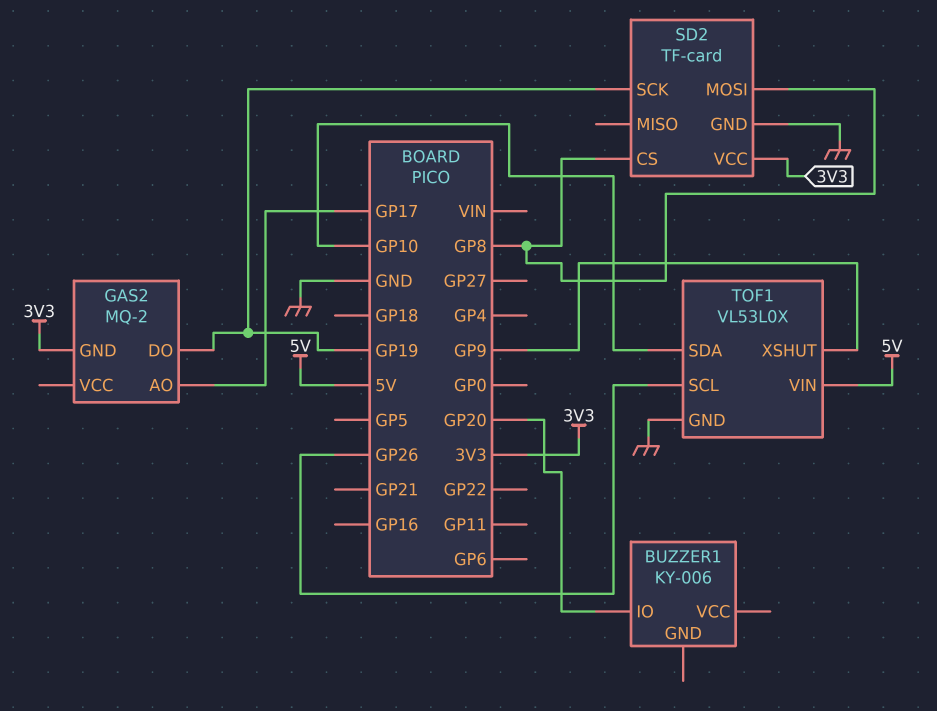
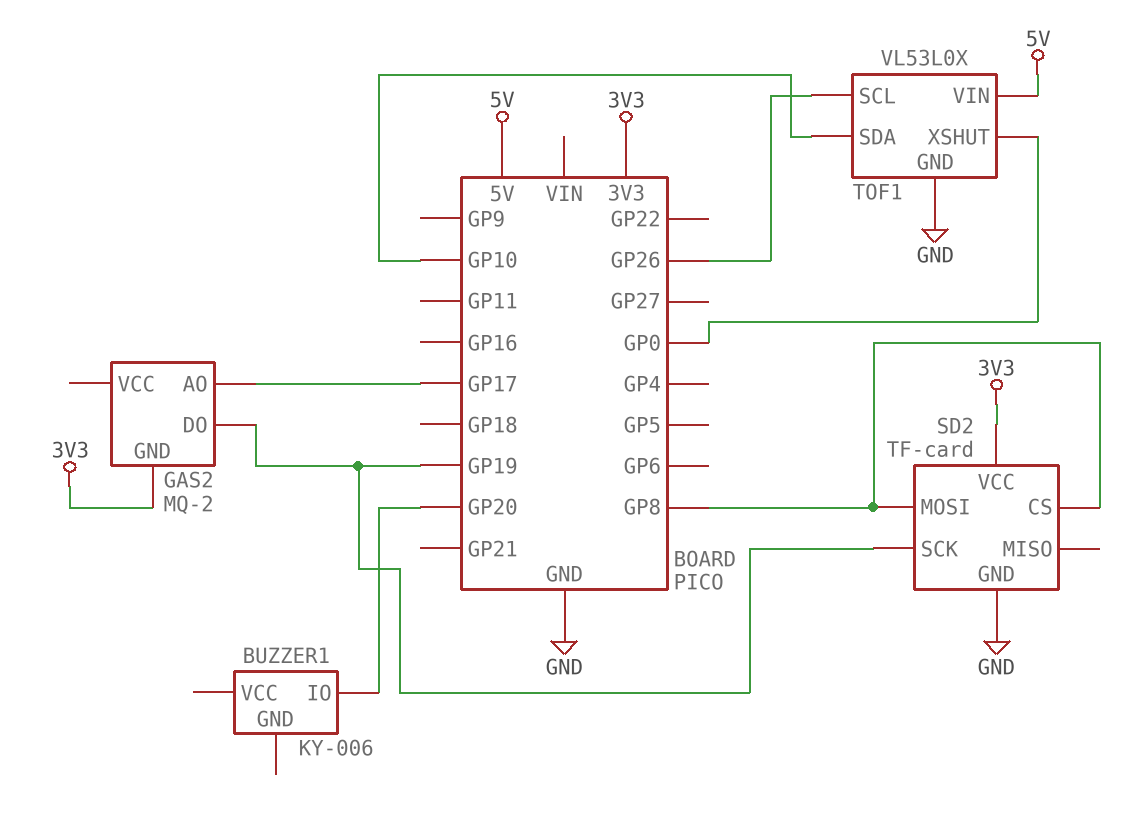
TOF1 pin XSHUT: GP9 -> GP0

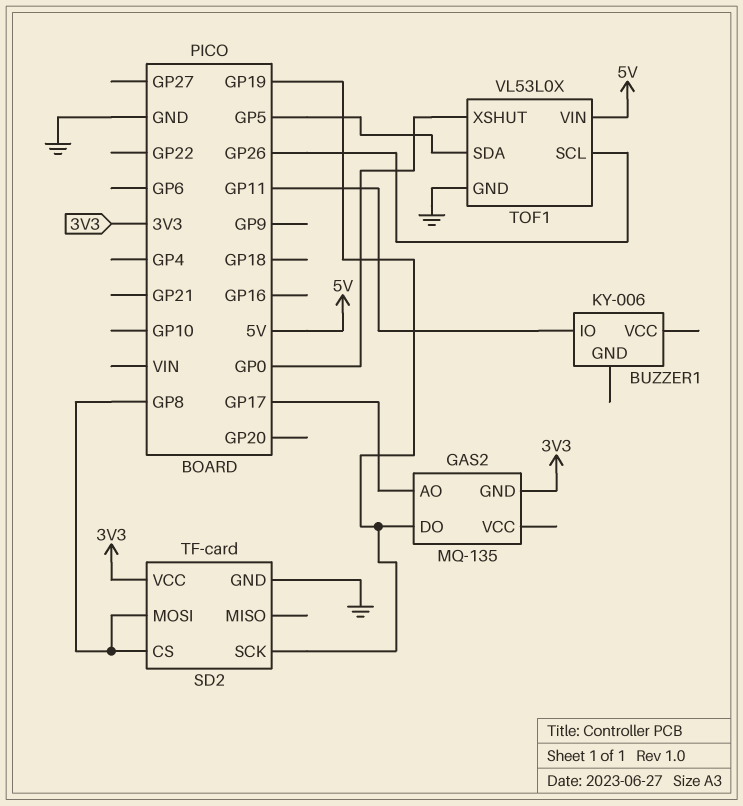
BUZZER1 pin IO: GP20 -> GP11
GAS2: MQ-2 -> MQ-135
TOF1 pin SDA: GP10 -> GP5

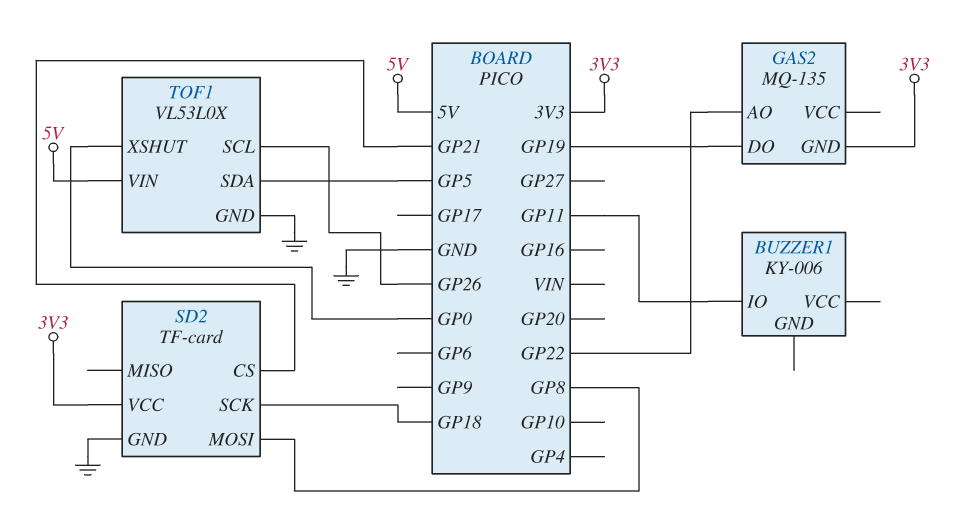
GAS2 pin AO: GP17 -> GP22
SD2 pin CS: GP8 -> GP21
SD2 pin SCK: GP19 -> GP18

